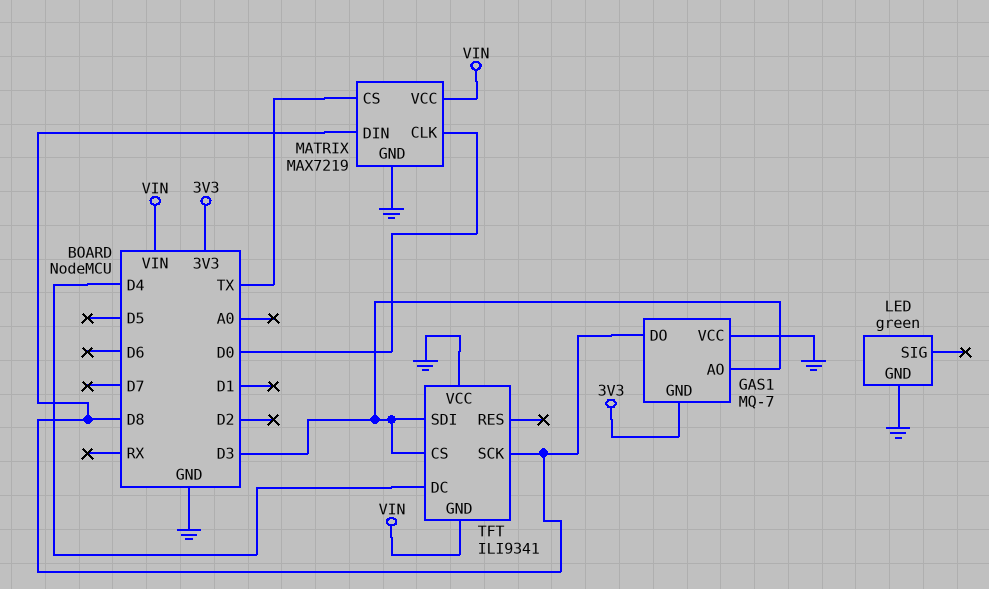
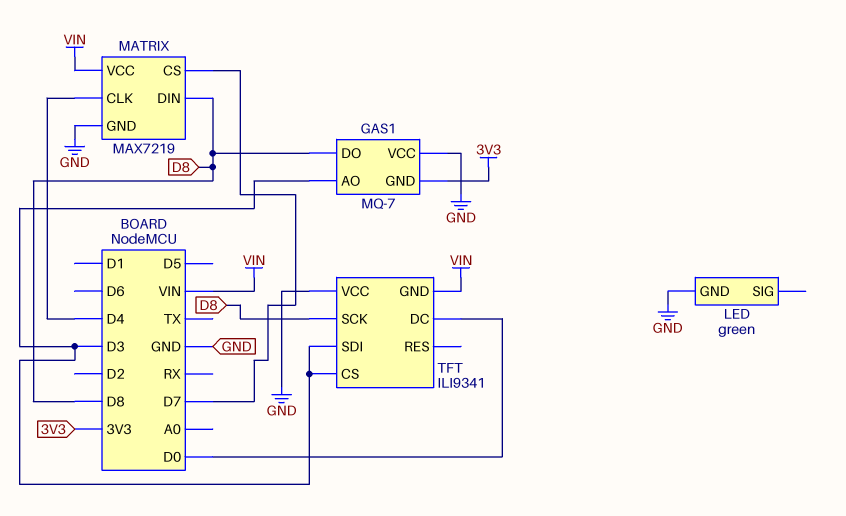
MATRIX pin CLK: D0 -> D4
MATRIX pin CS: TX -> D7
TFT pin DC: D4 -> D0

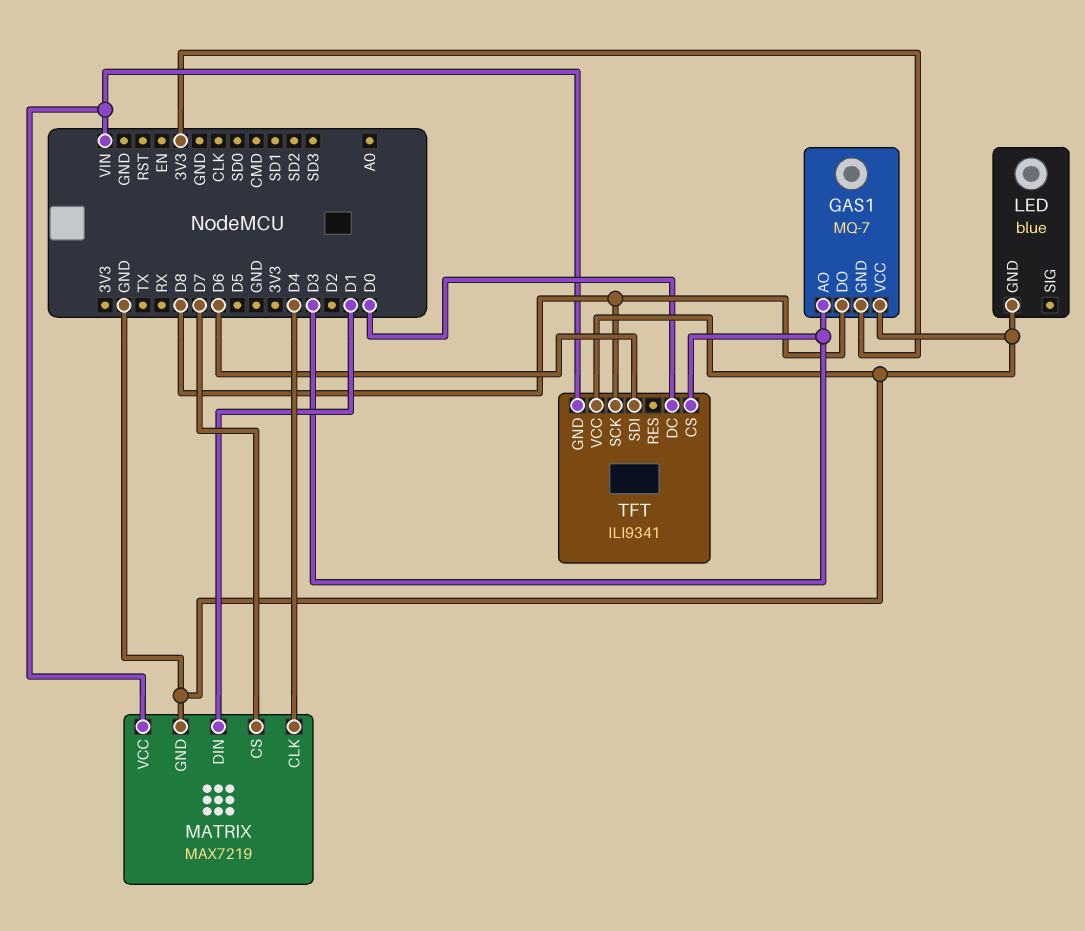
LED: green -> blue
MATRIX pin DIN: D8 -> D1
TFT pin SDI: D3 -> D6

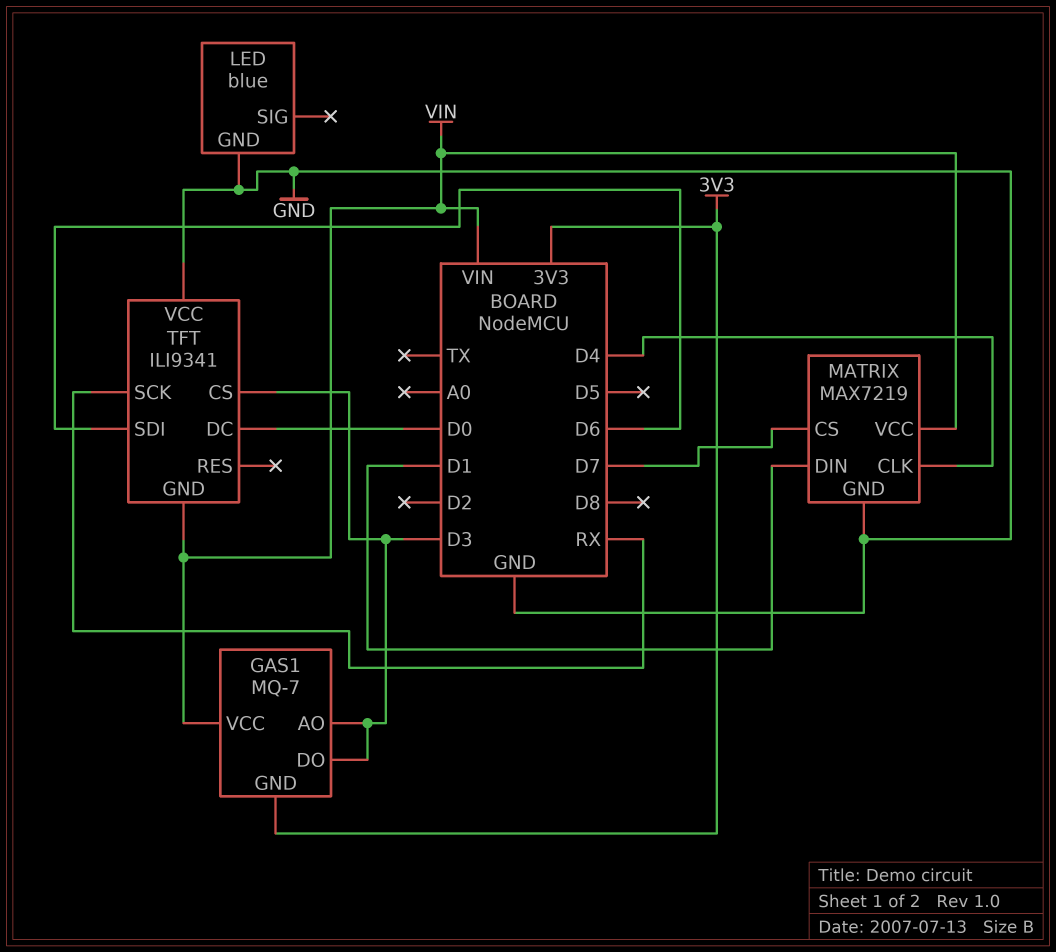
GAS1 pin DO: D8 -> D3
GAS1 pin VCC: GND -> VIN
TFT pin SCK: D8 -> RX

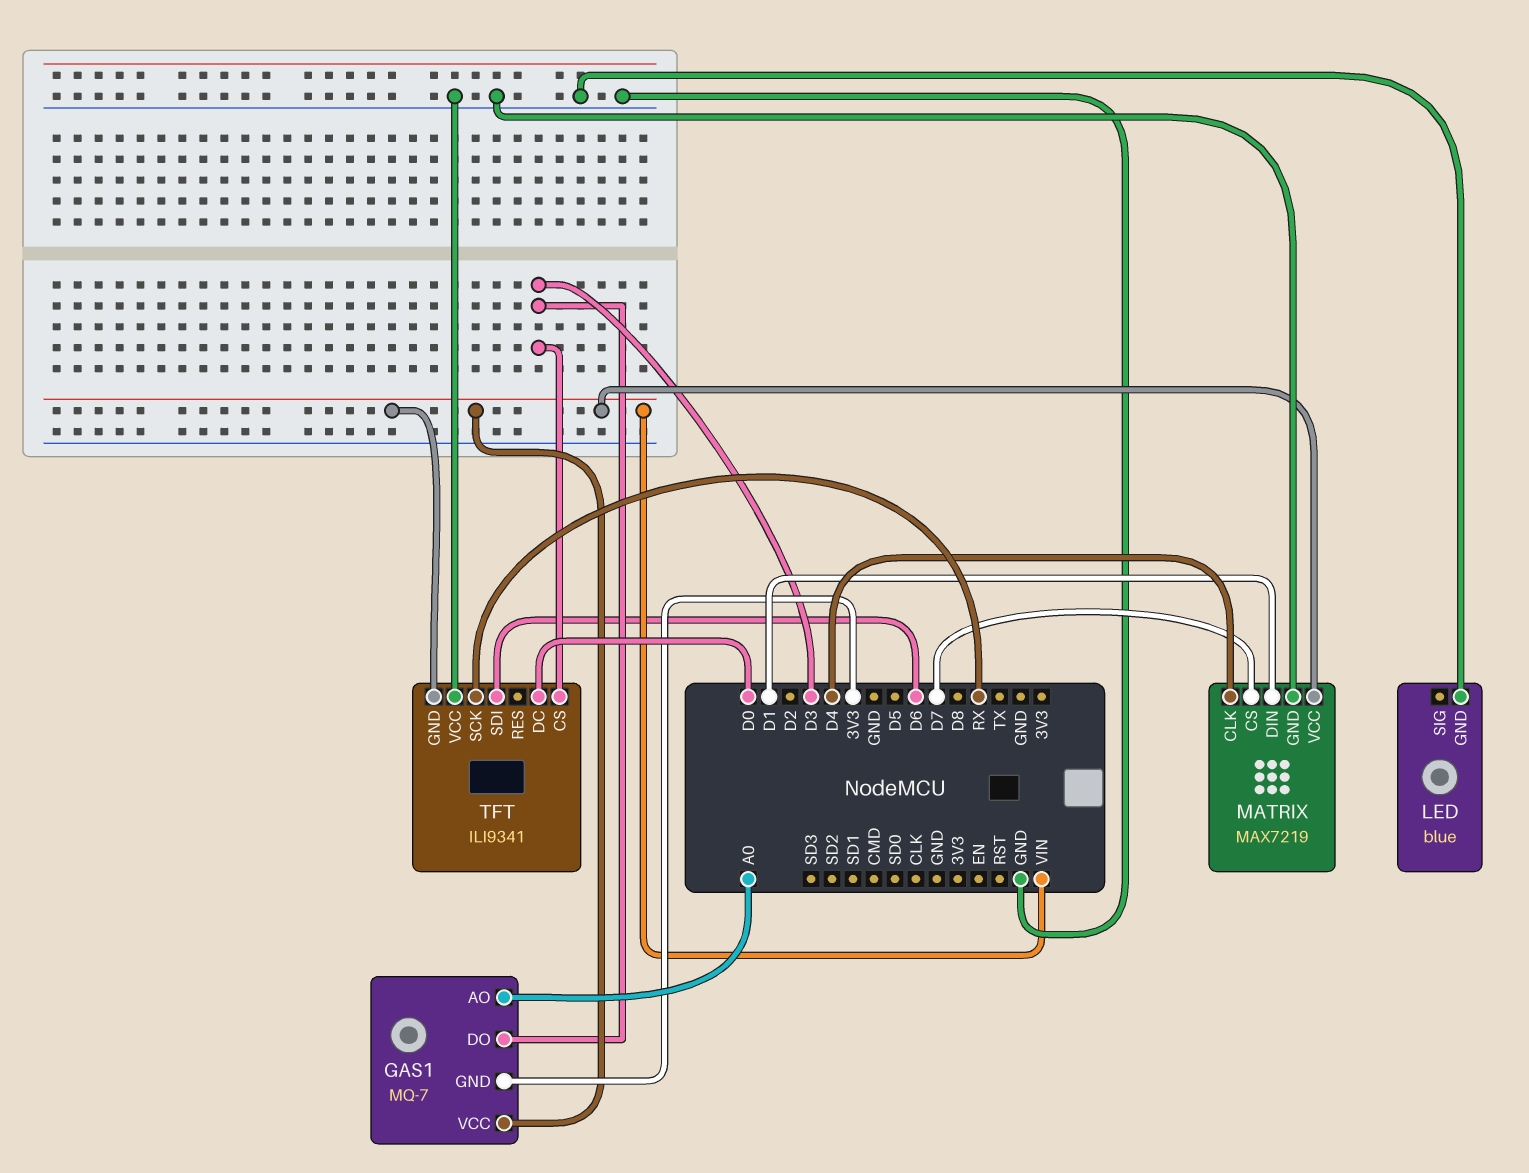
GAS1 pin AO: D3 -> A0

